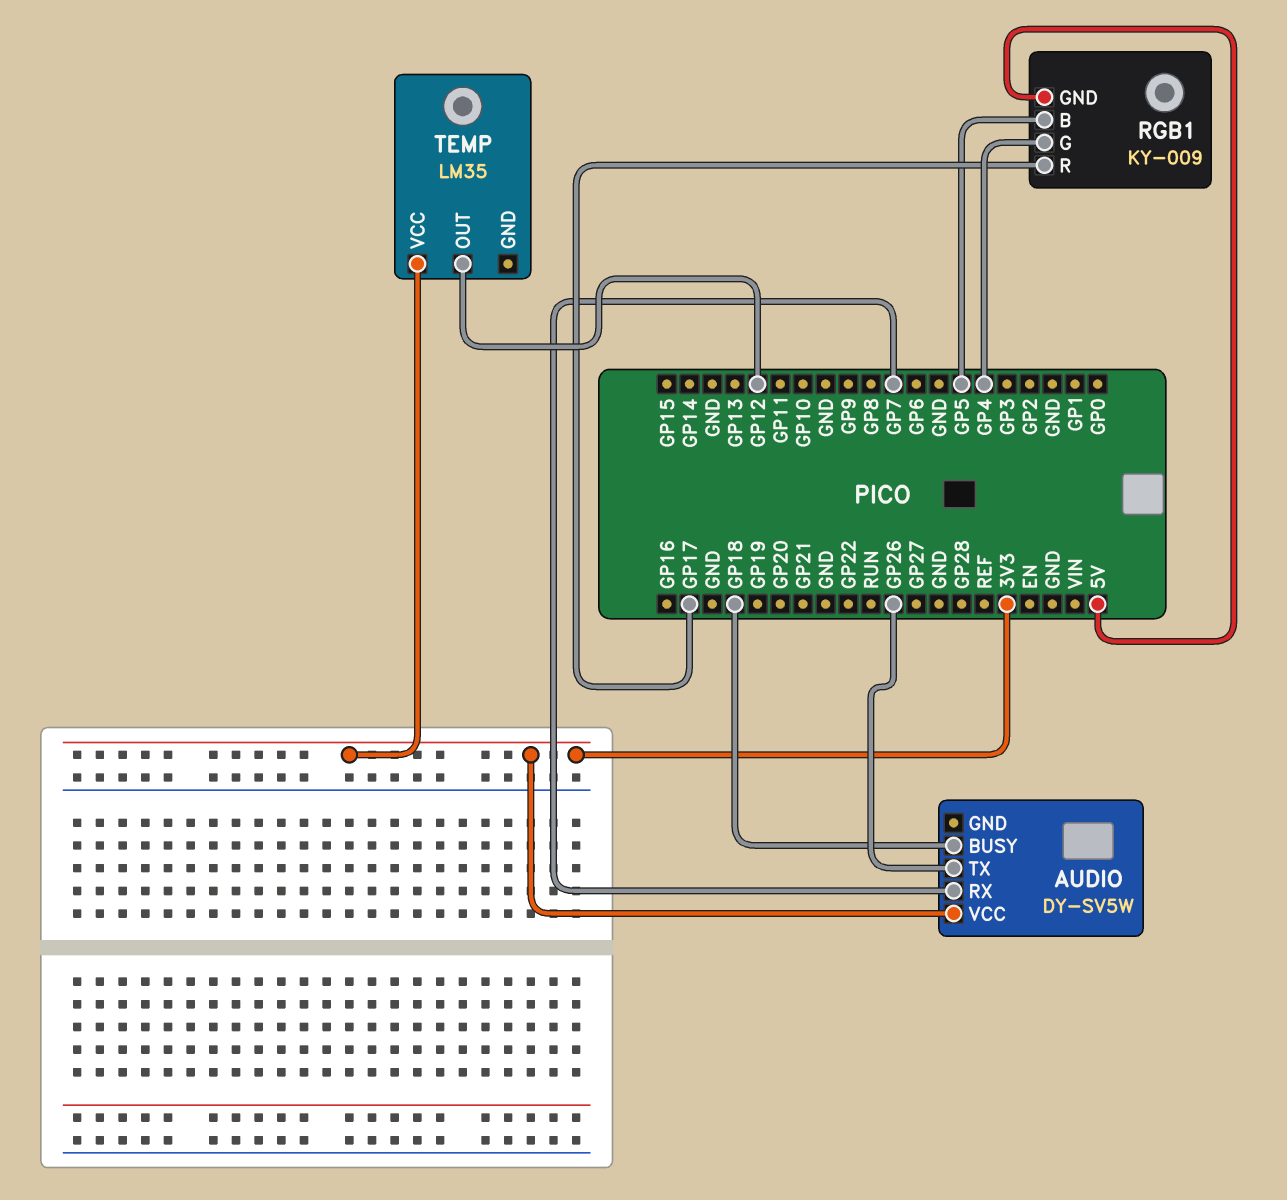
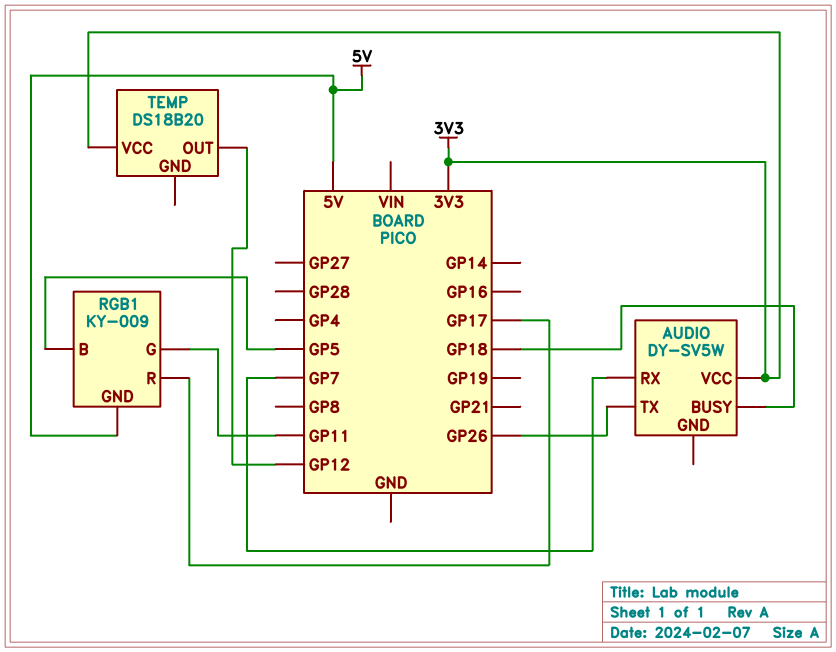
RGB1 pin G: GP4 -> GP11
TEMP: LM35 -> DS18B20

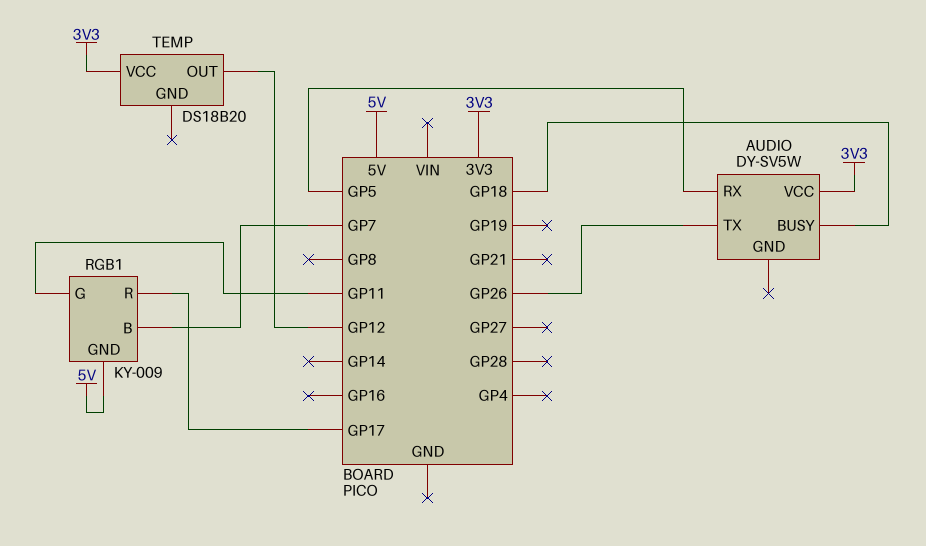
AUDIO pin RX: GP7 -> GP5
RGB1 pin B: GP5 -> GP7

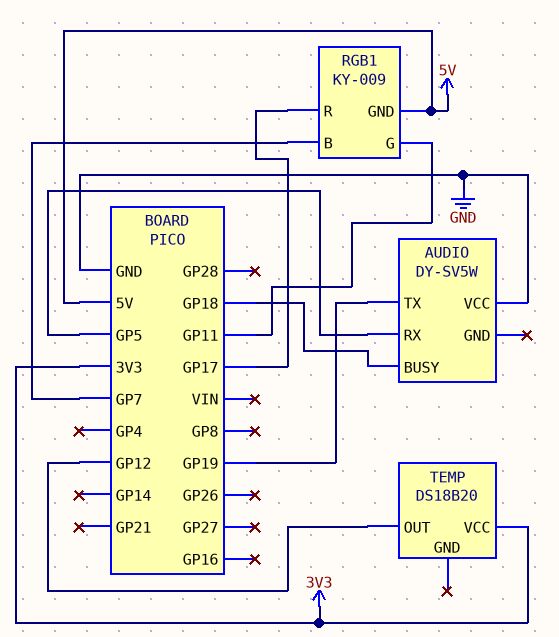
AUDIO pin TX: GP26 -> GP19
AUDIO pin VCC: 3V3 -> GND

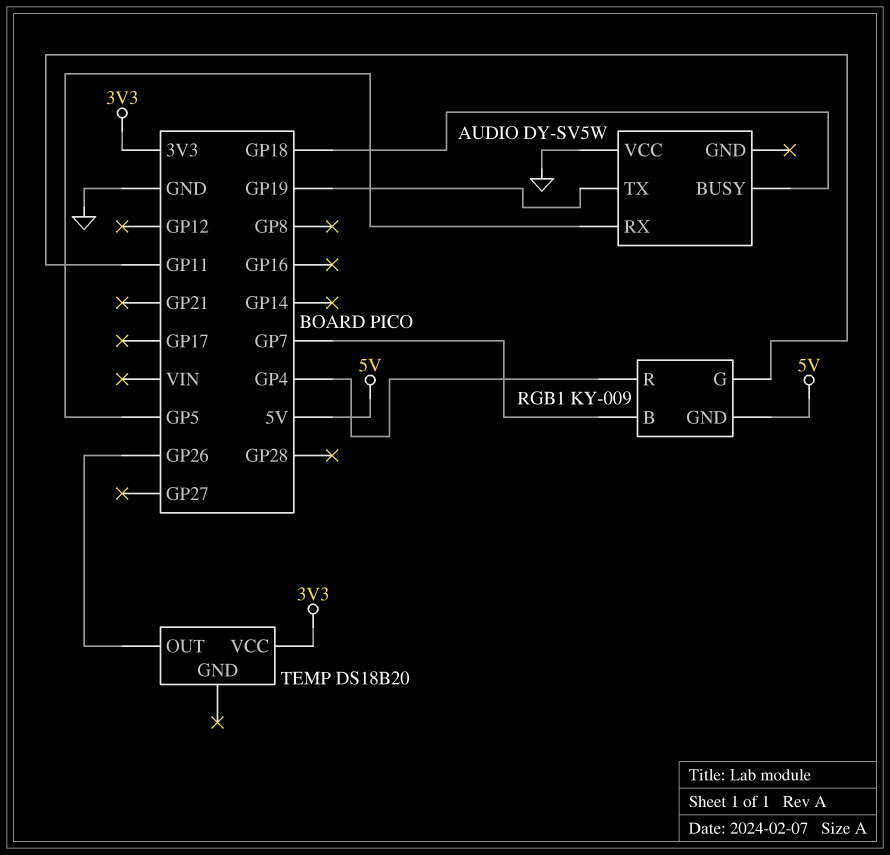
RGB1 pin R: GP17 -> GP4
TEMP pin OUT: GP12 -> GP26

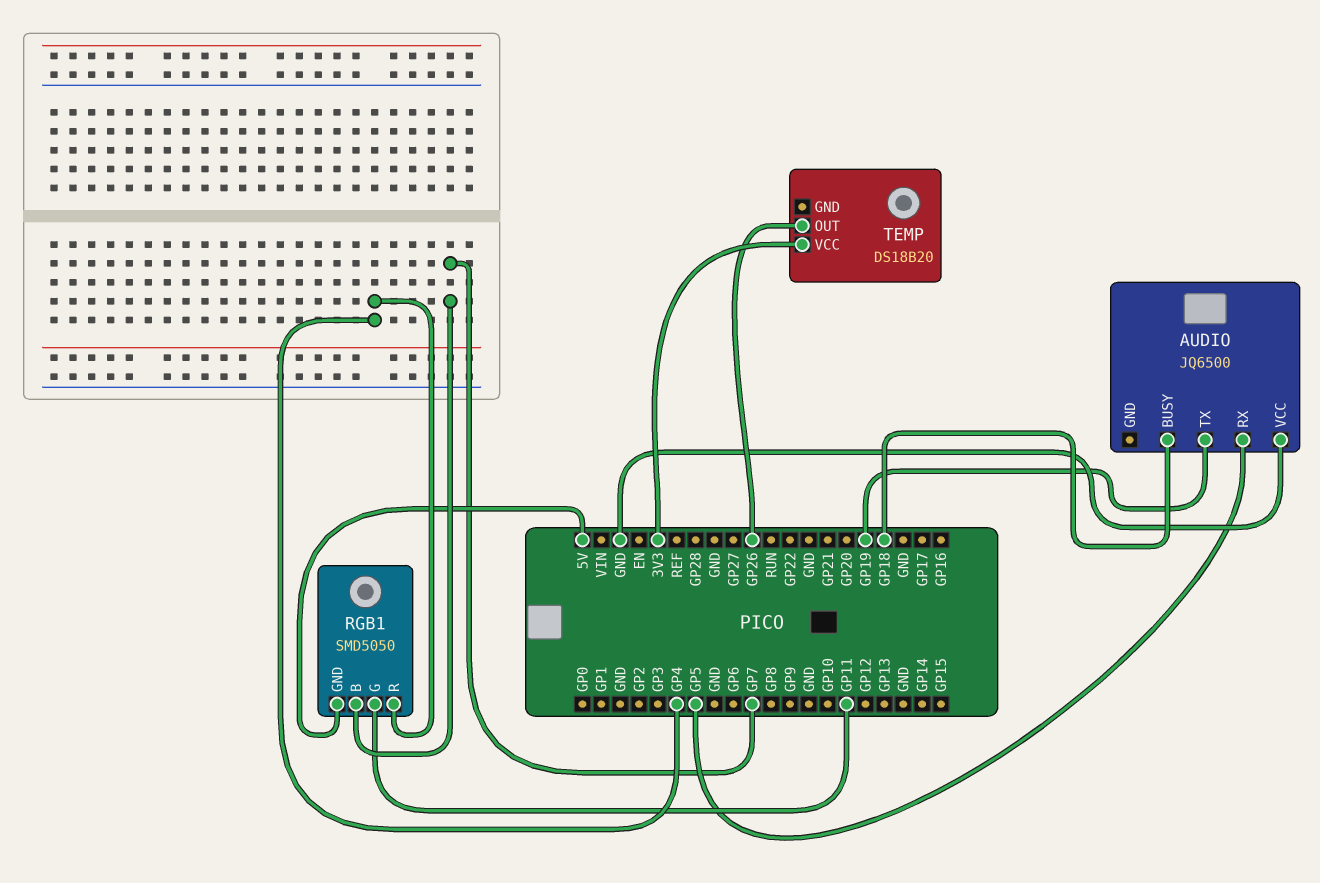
AUDIO: DY-SV5W -> JQ6500
RGB1: KY-009 -> SMD5050

